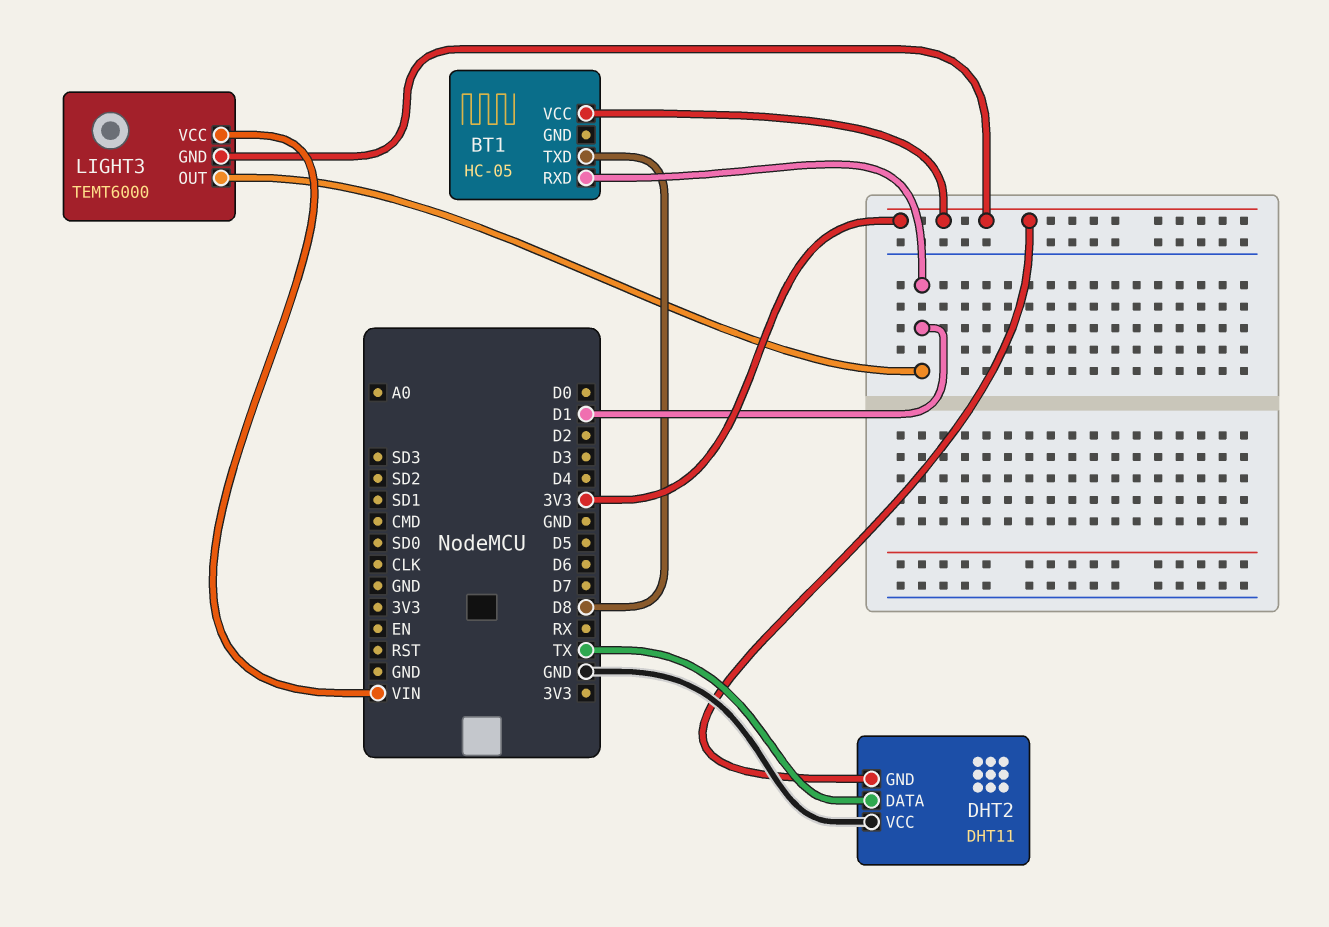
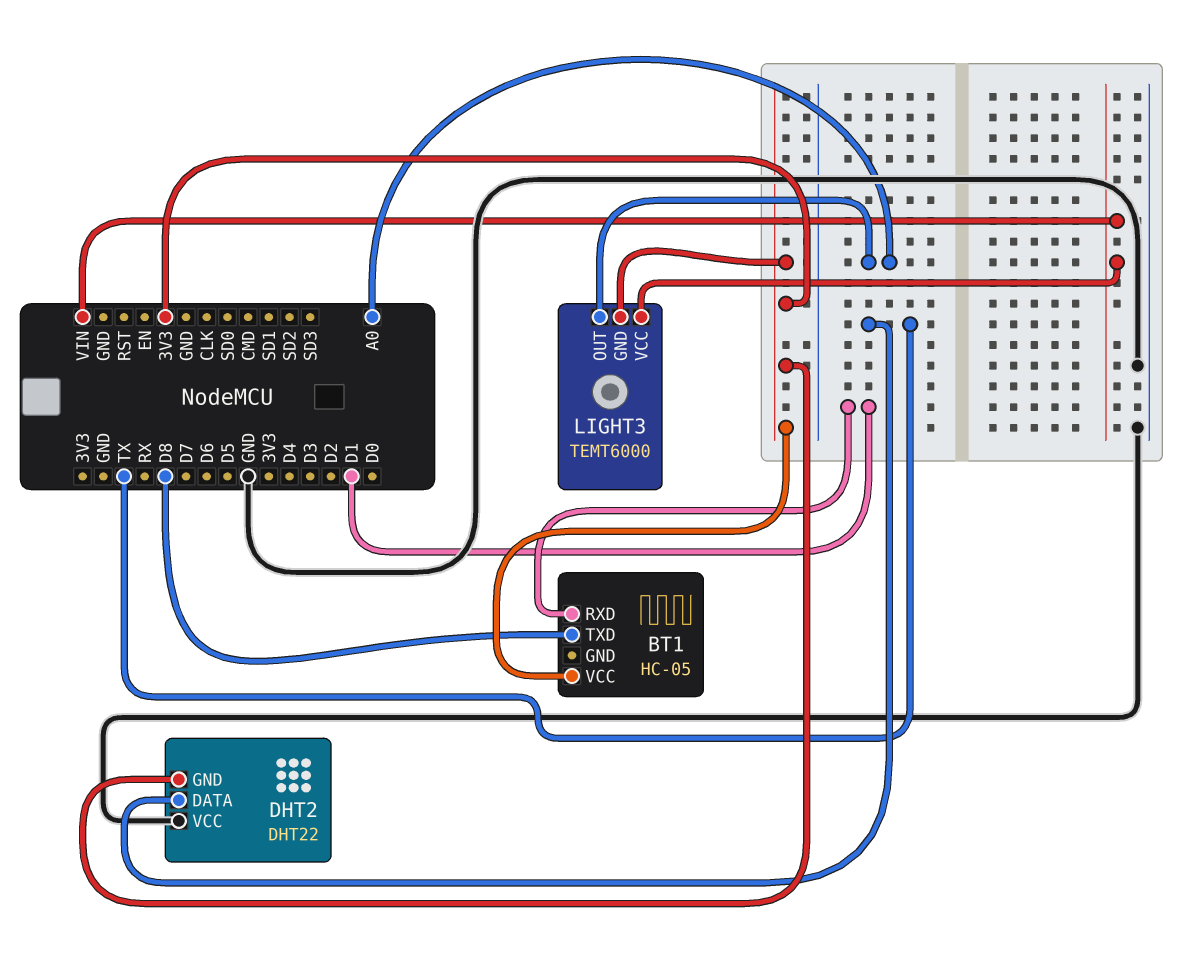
DHT2: DHT11 -> DHT22
LIGHT3 pin OUT: D1 -> A0

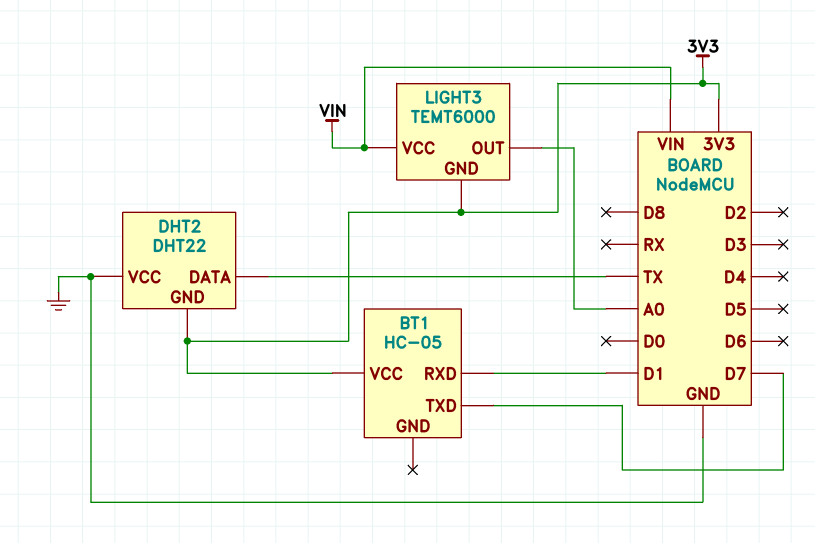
BT1 pin TXD: D8 -> D7

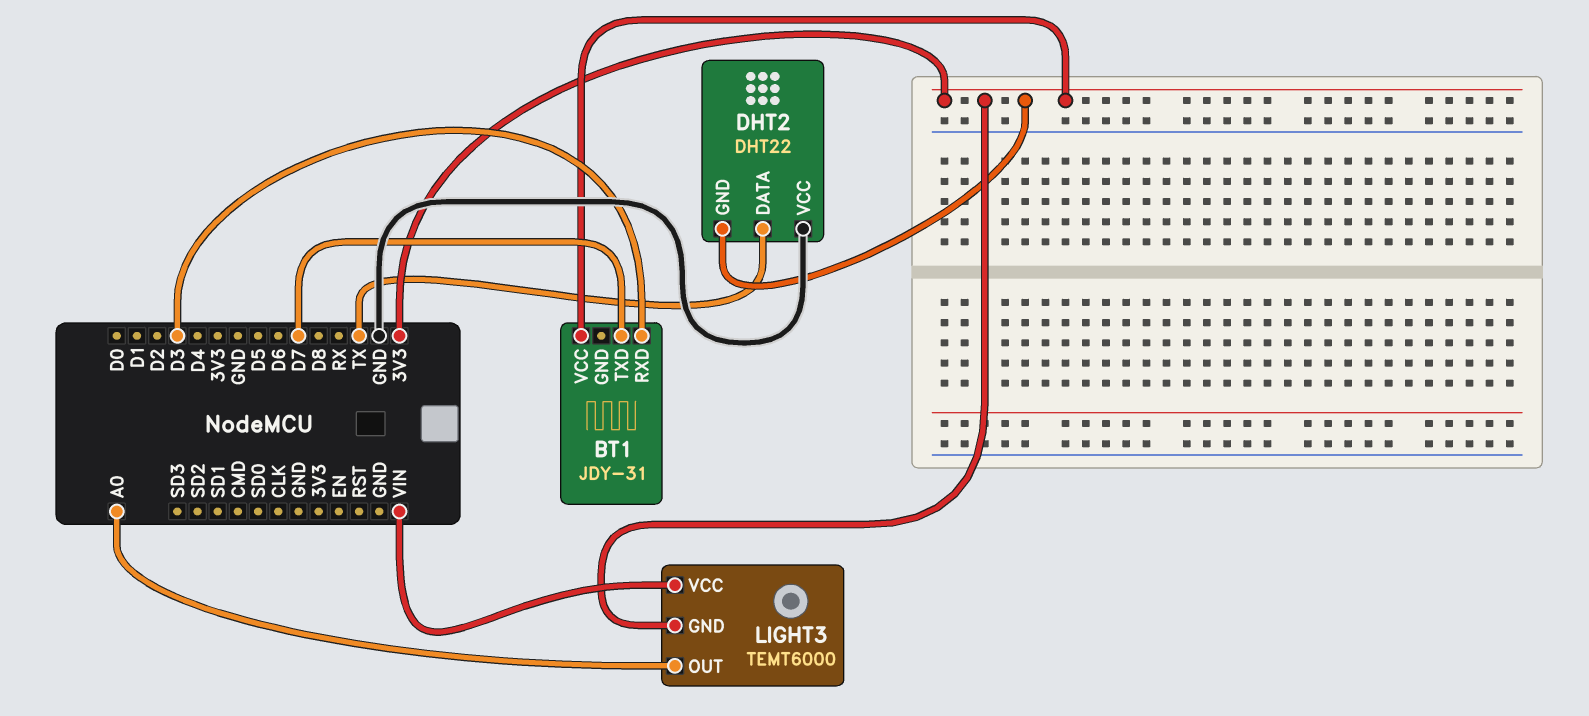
BT1: HC-05 -> JDY-31
BT1 pin RXD: D1 -> D3

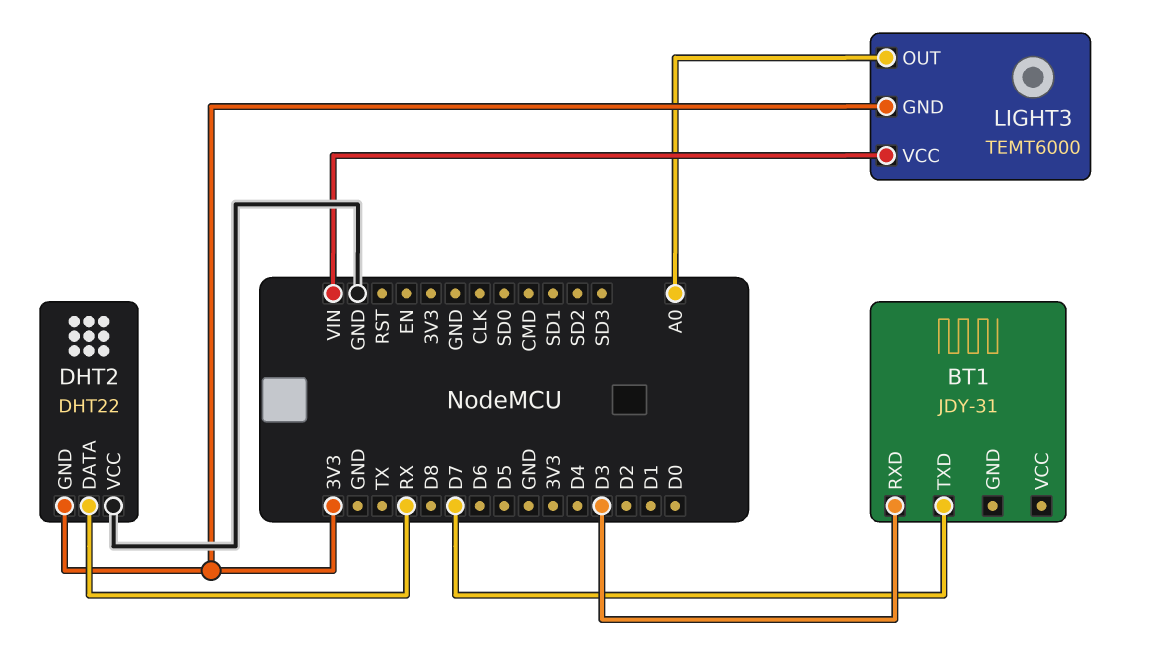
BT1 pin VCC: 3V3 -> none
DHT2 pin DATA: TX -> RX

